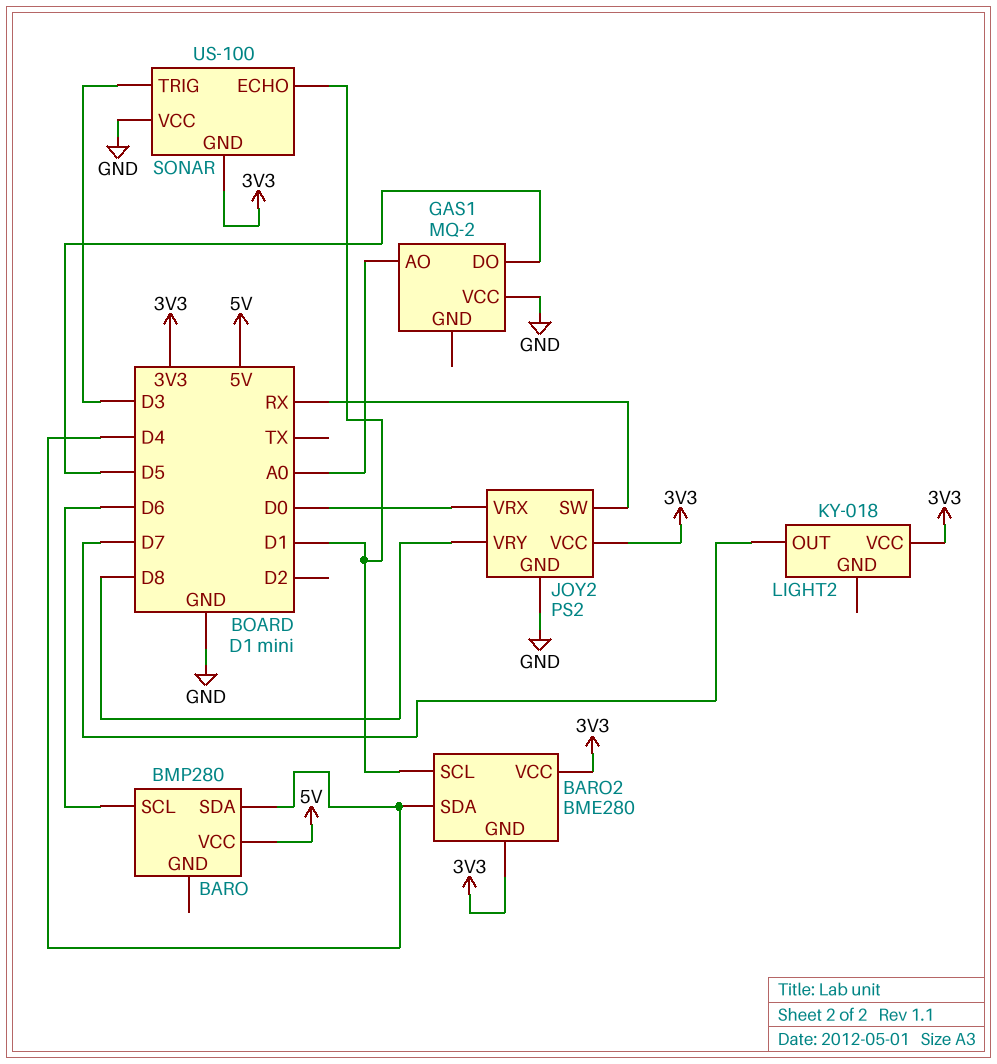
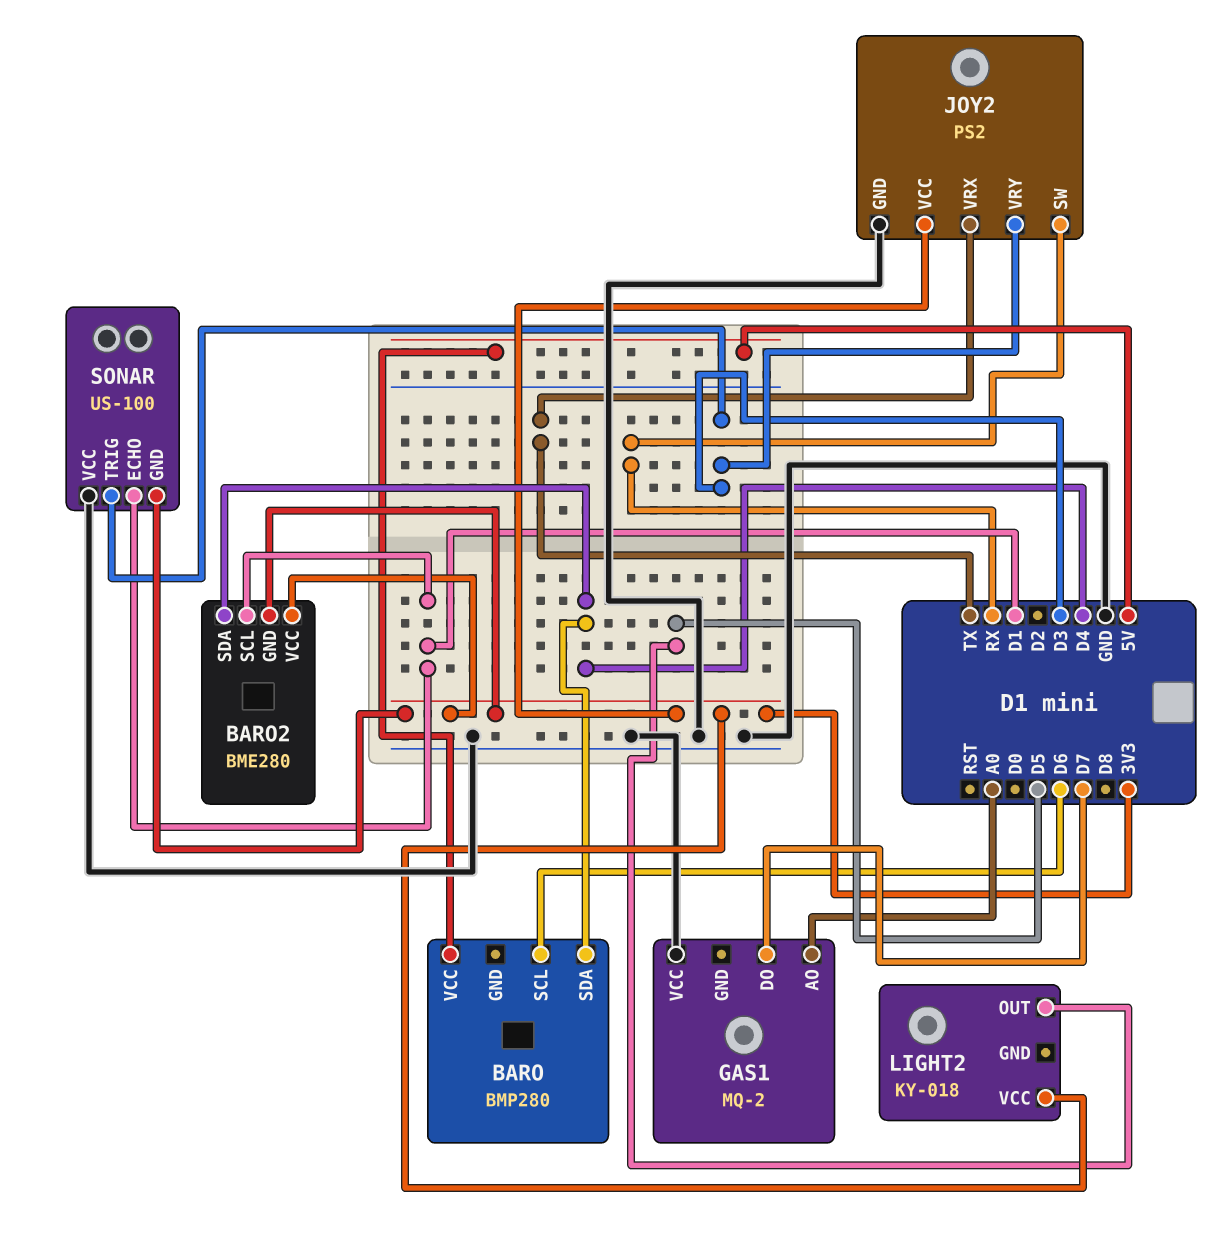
GAS1 pin DO: D5 -> D7
JOY2 pin VRX: D0 -> TX
JOY2 pin VRY: D8 -> D3
LIGHT2 pin OUT: D7 -> D5

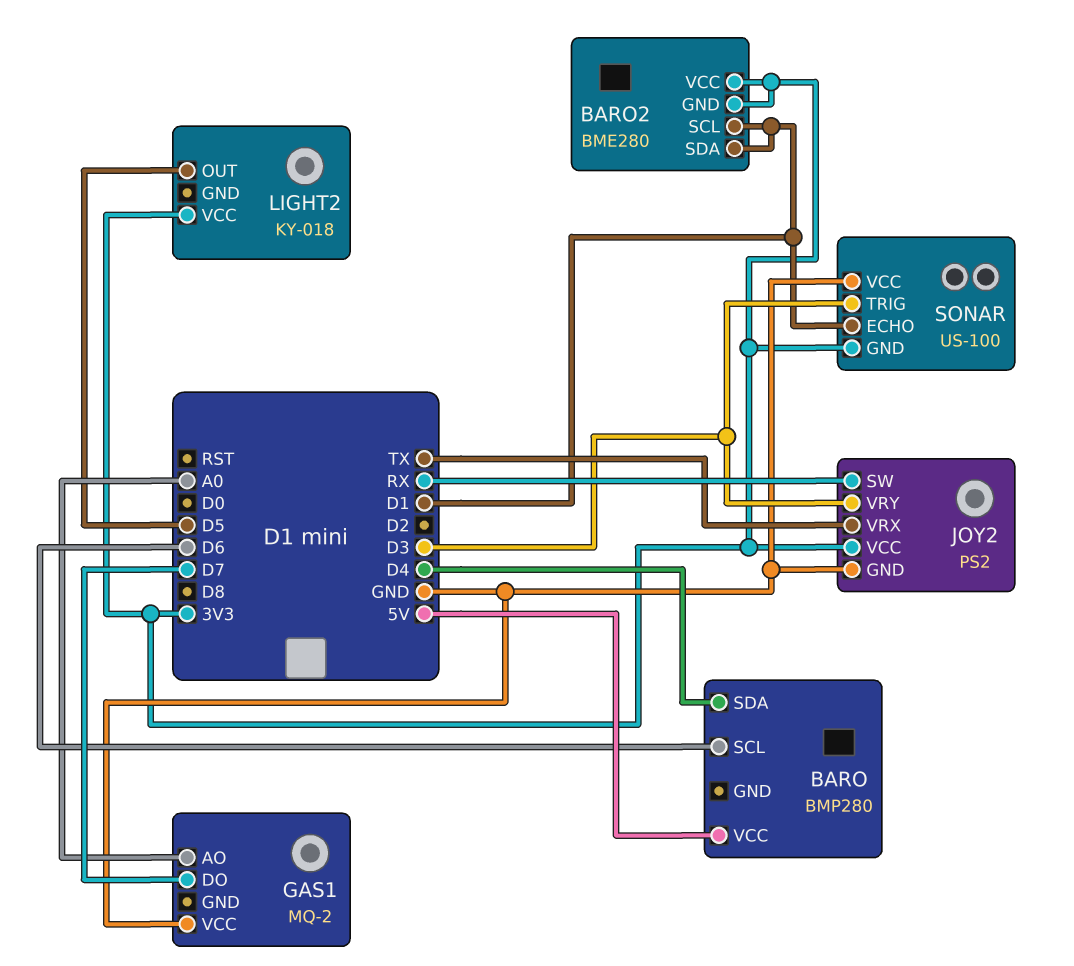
BARO2 pin SDA: D4 -> D1

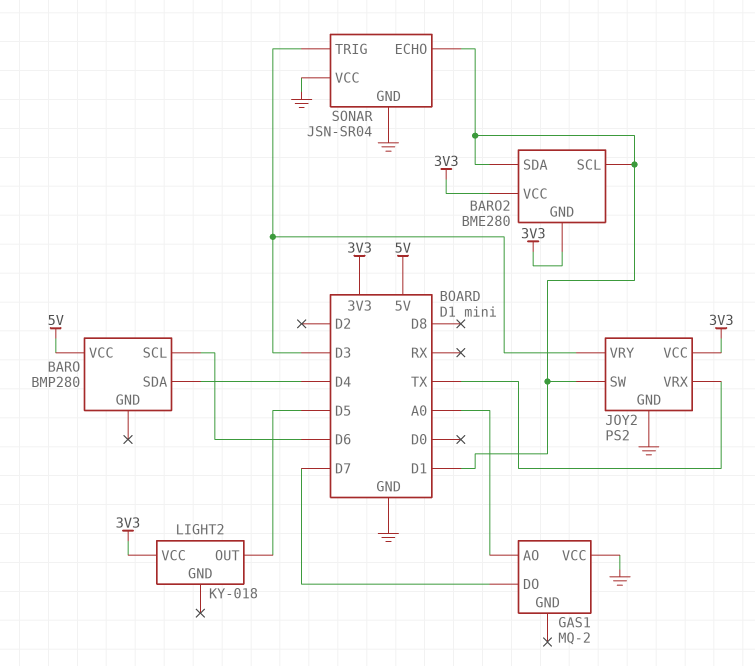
JOY2 pin SW: RX -> D1
SONAR: US-100 -> JSN-SR04
SONAR pin GND: 3V3 -> GND

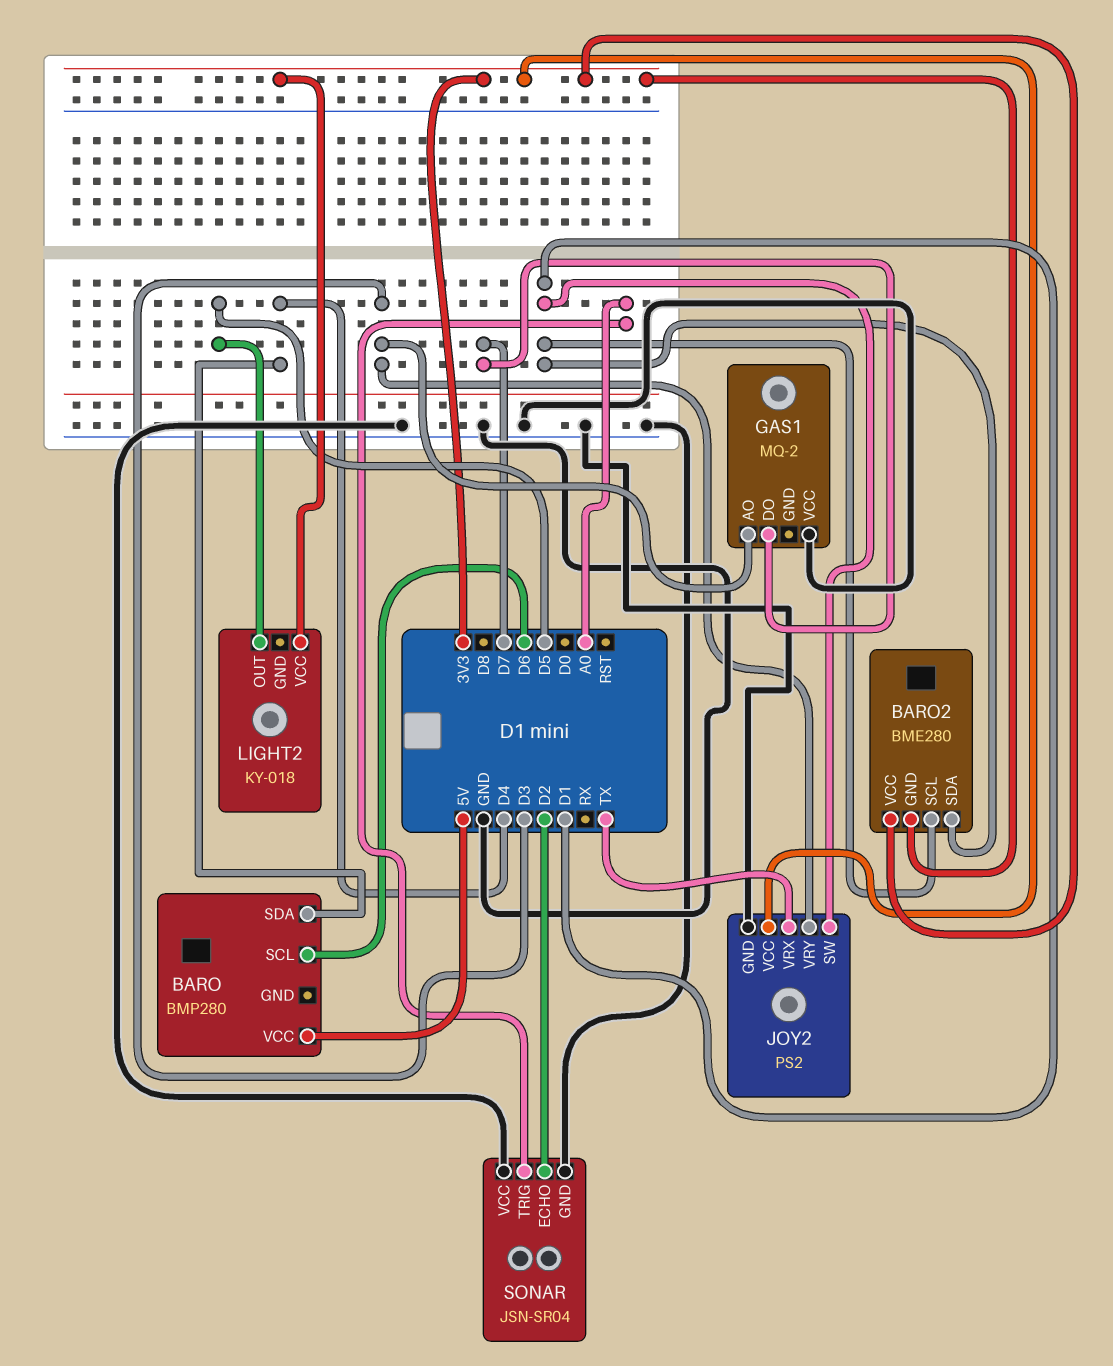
GAS1 pin AO: A0 -> D3
SONAR pin ECHO: D1 -> D2
SONAR pin TRIG: D3 -> A0

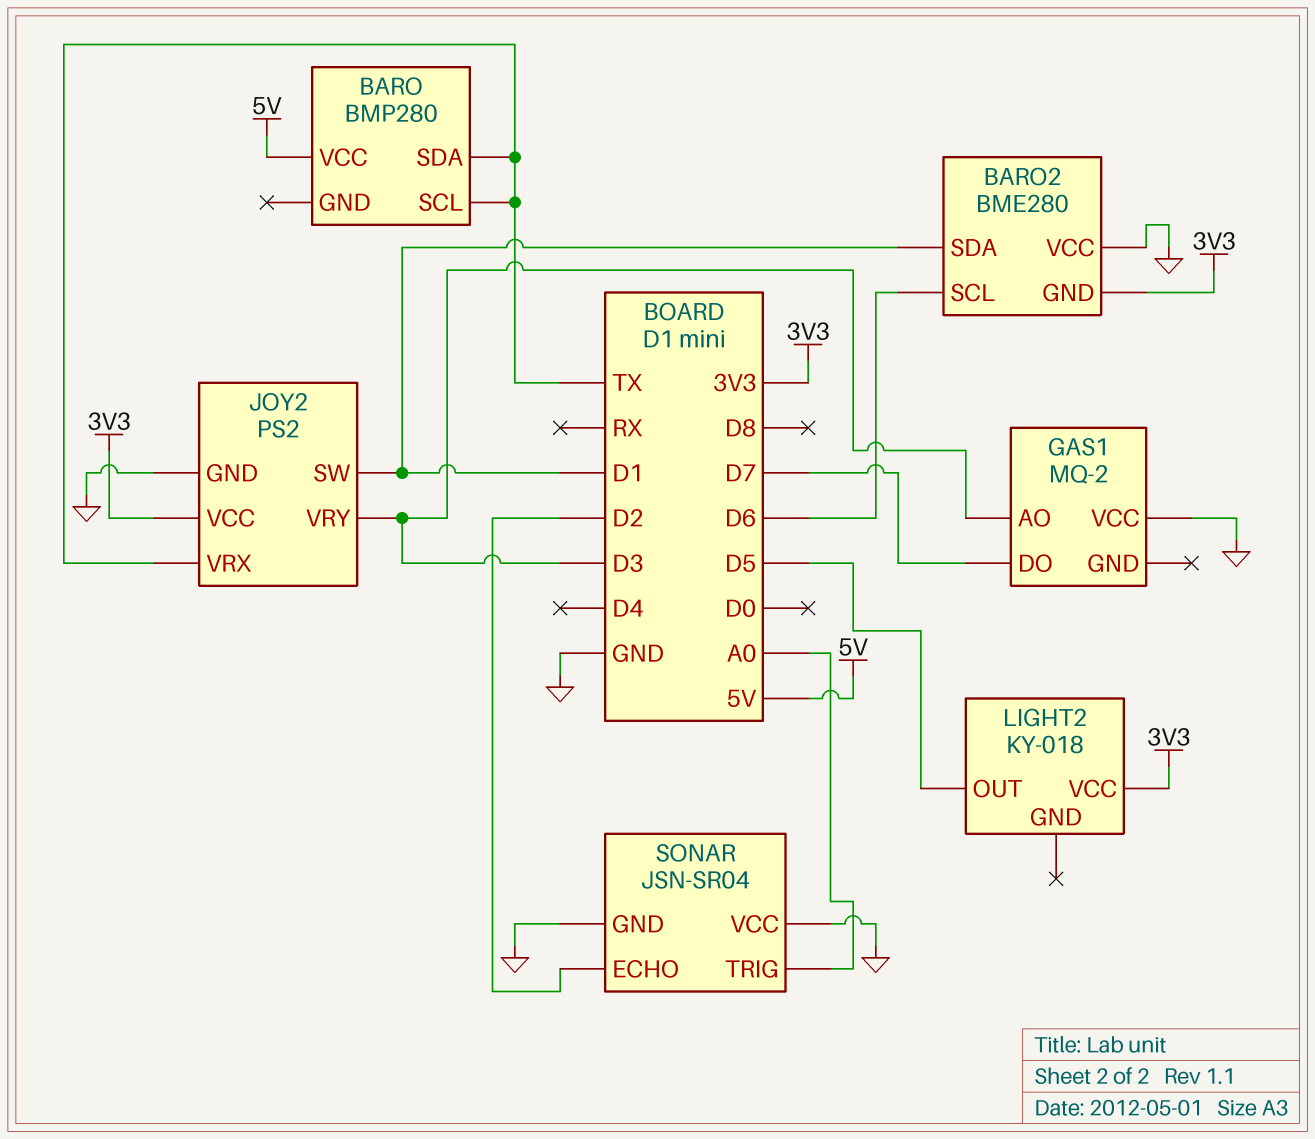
BARO pin SCL: D6 -> TX
BARO pin SDA: D4 -> TX
BARO2 pin SCL: D1 -> D6
BARO2 pin VCC: 3V3 -> GND

